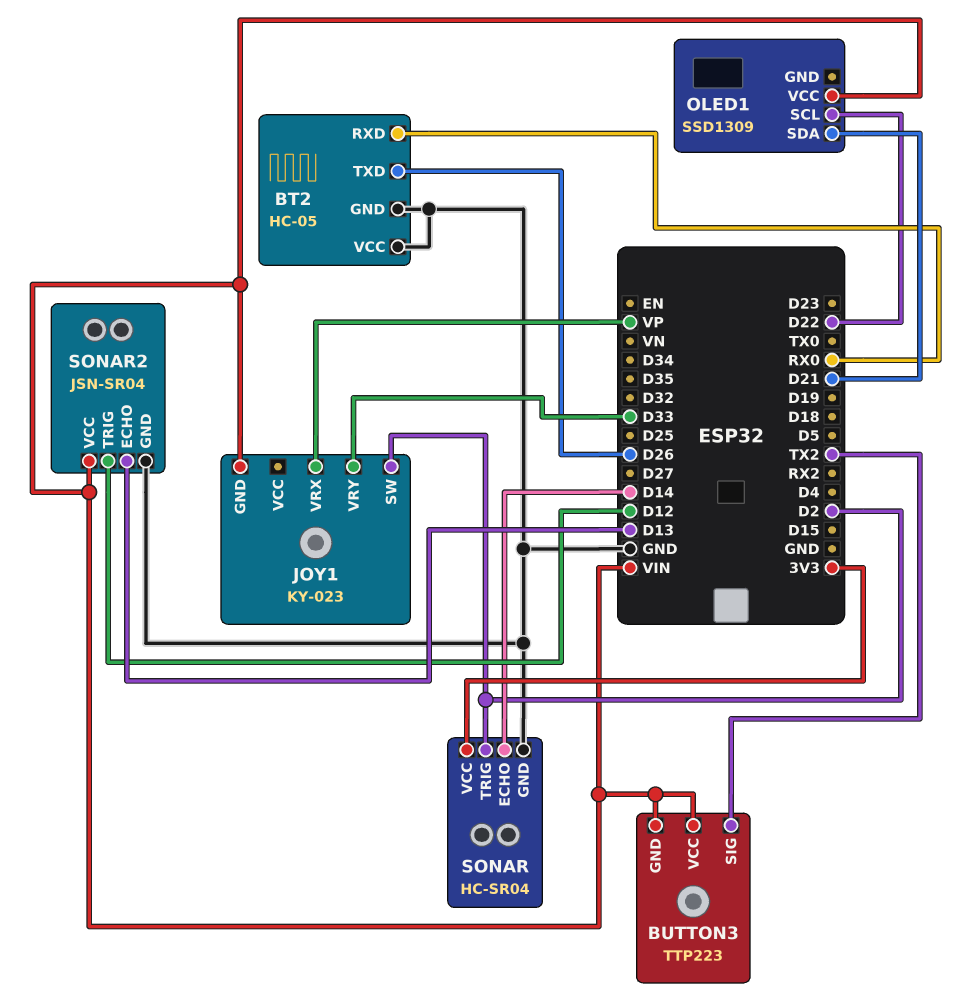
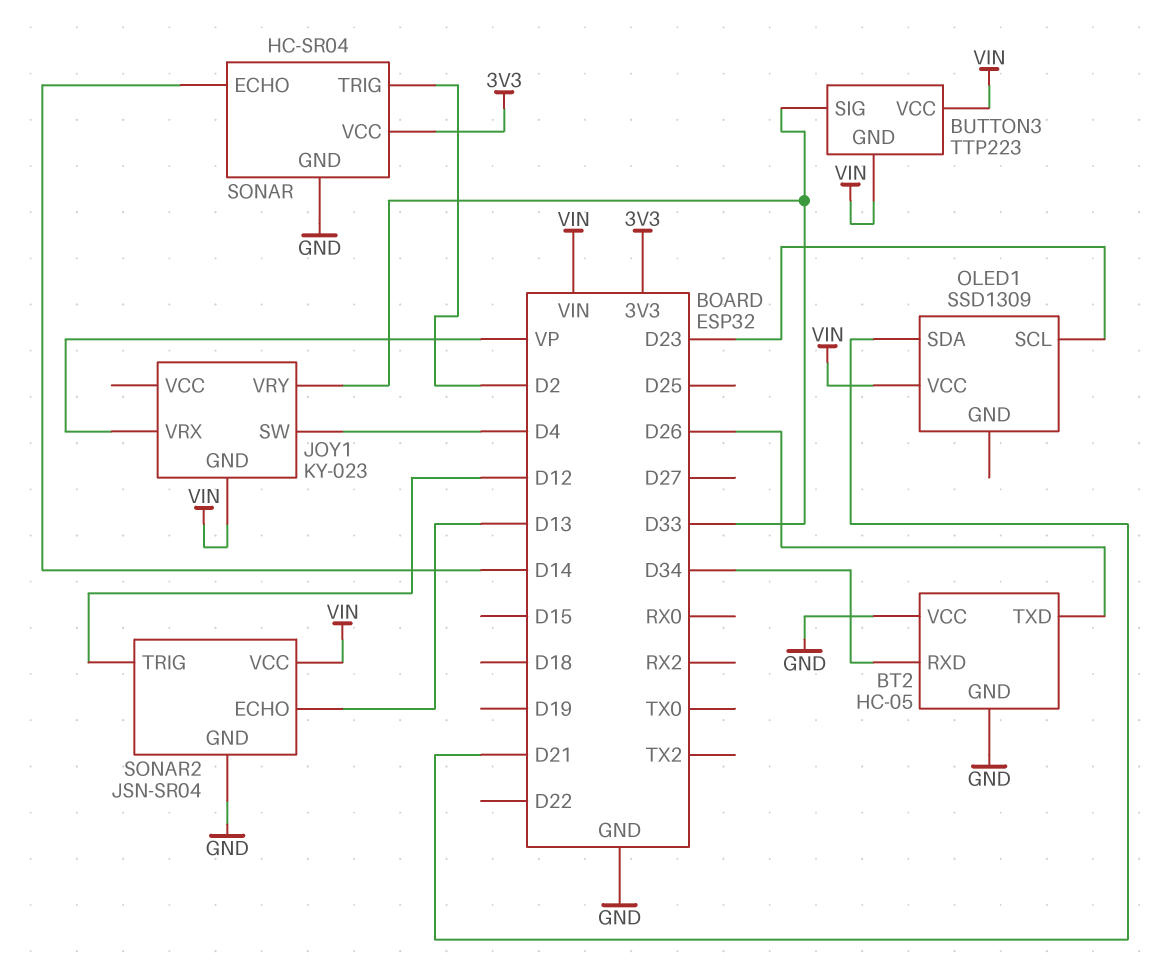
BT2 pin RXD: RX0 -> D34
BUTTON3 pin SIG: TX2 -> D33
JOY1 pin SW: D2 -> D4
OLED1 pin SCL: D22 -> D23

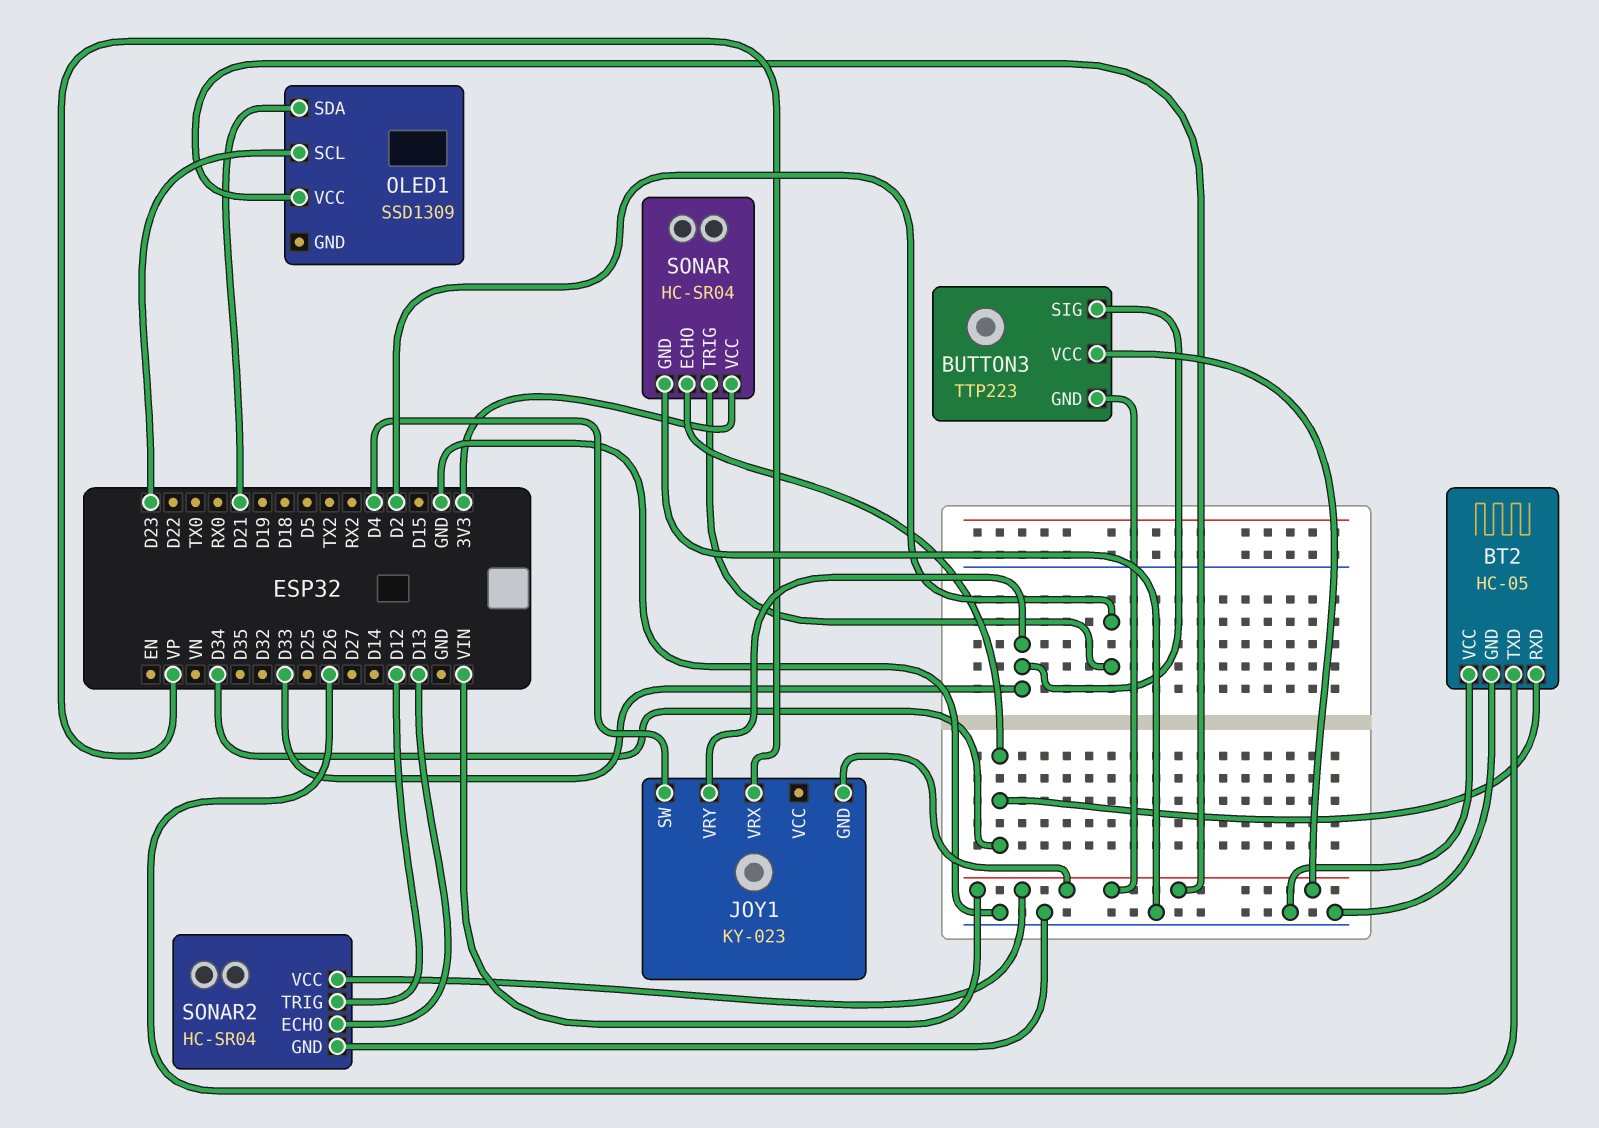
SONAR pin ECHO: D14 -> D34
SONAR2: JSN-SR04 -> HC-SR04

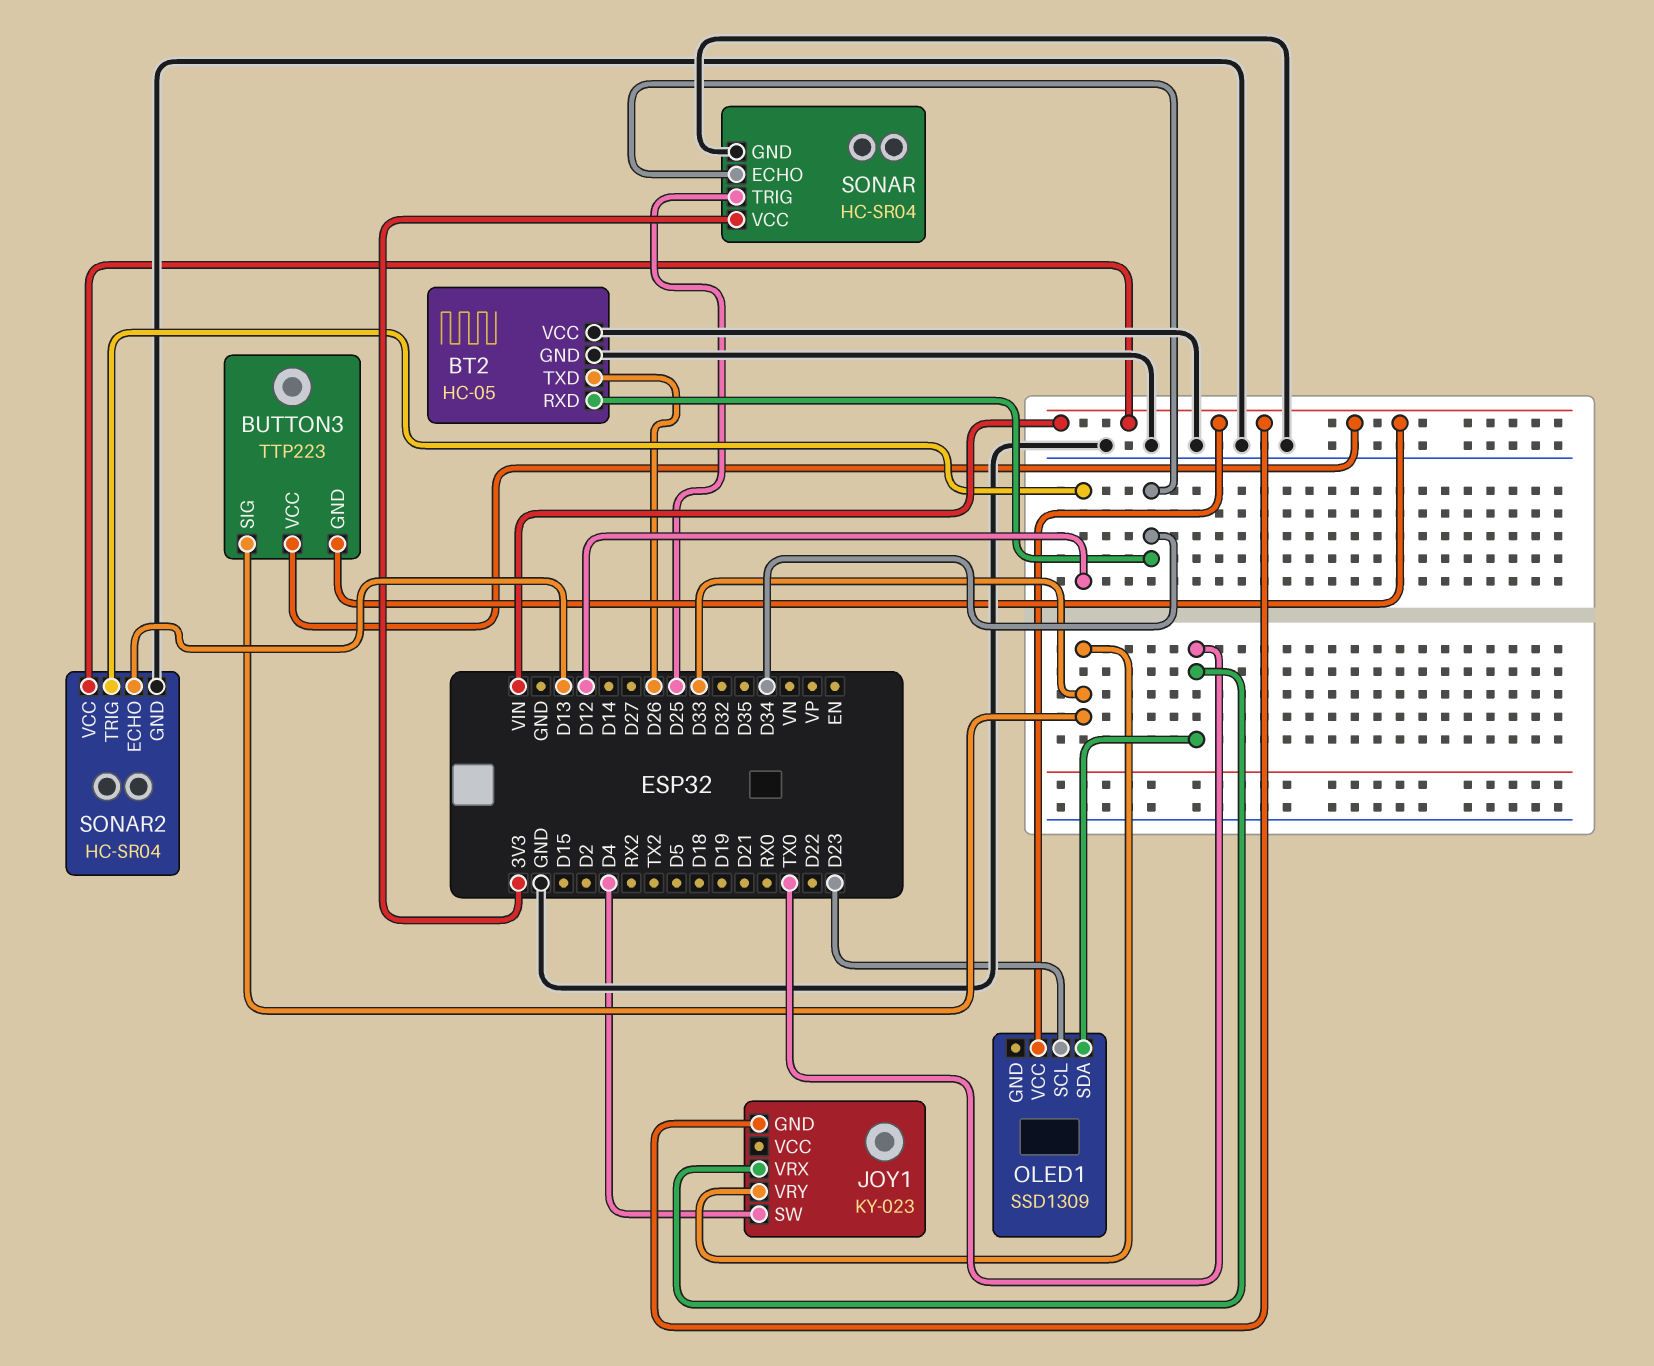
JOY1 pin VRX: VP -> TX0
OLED1 pin SDA: D21 -> TX0
SONAR pin TRIG: D2 -> D25

